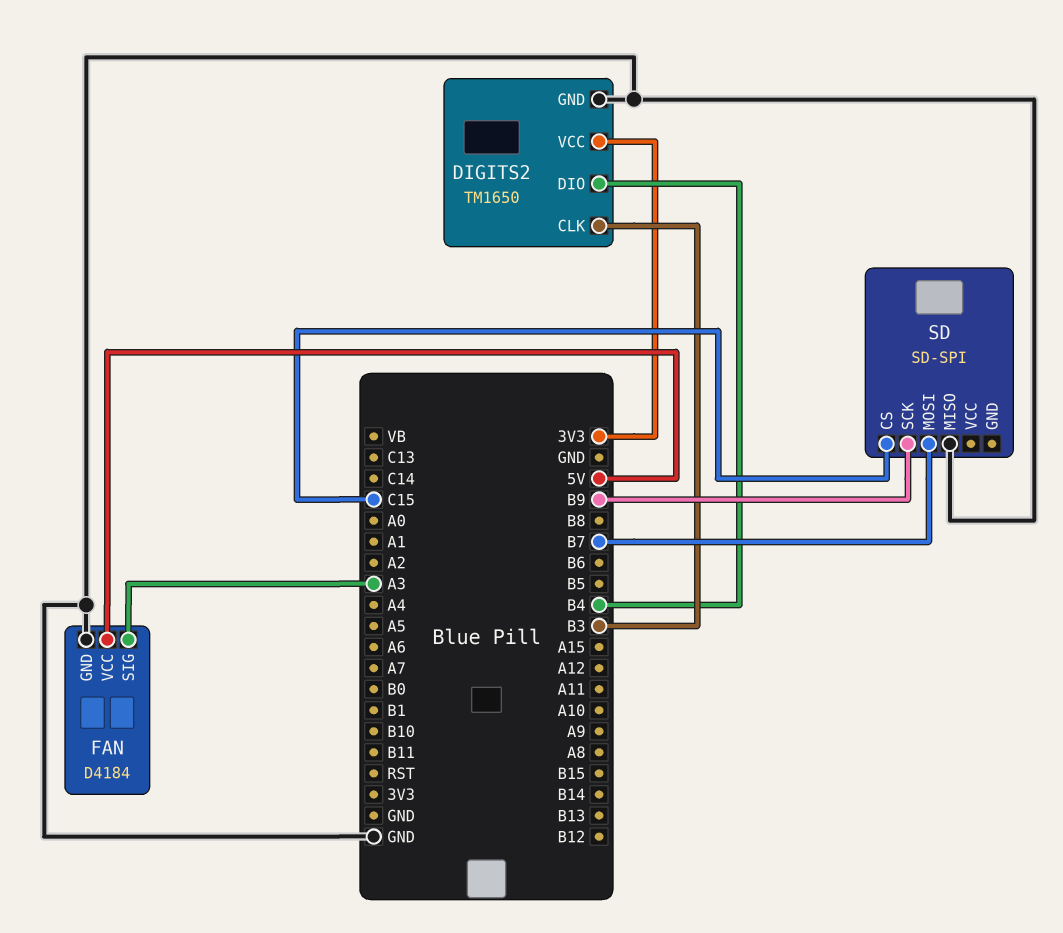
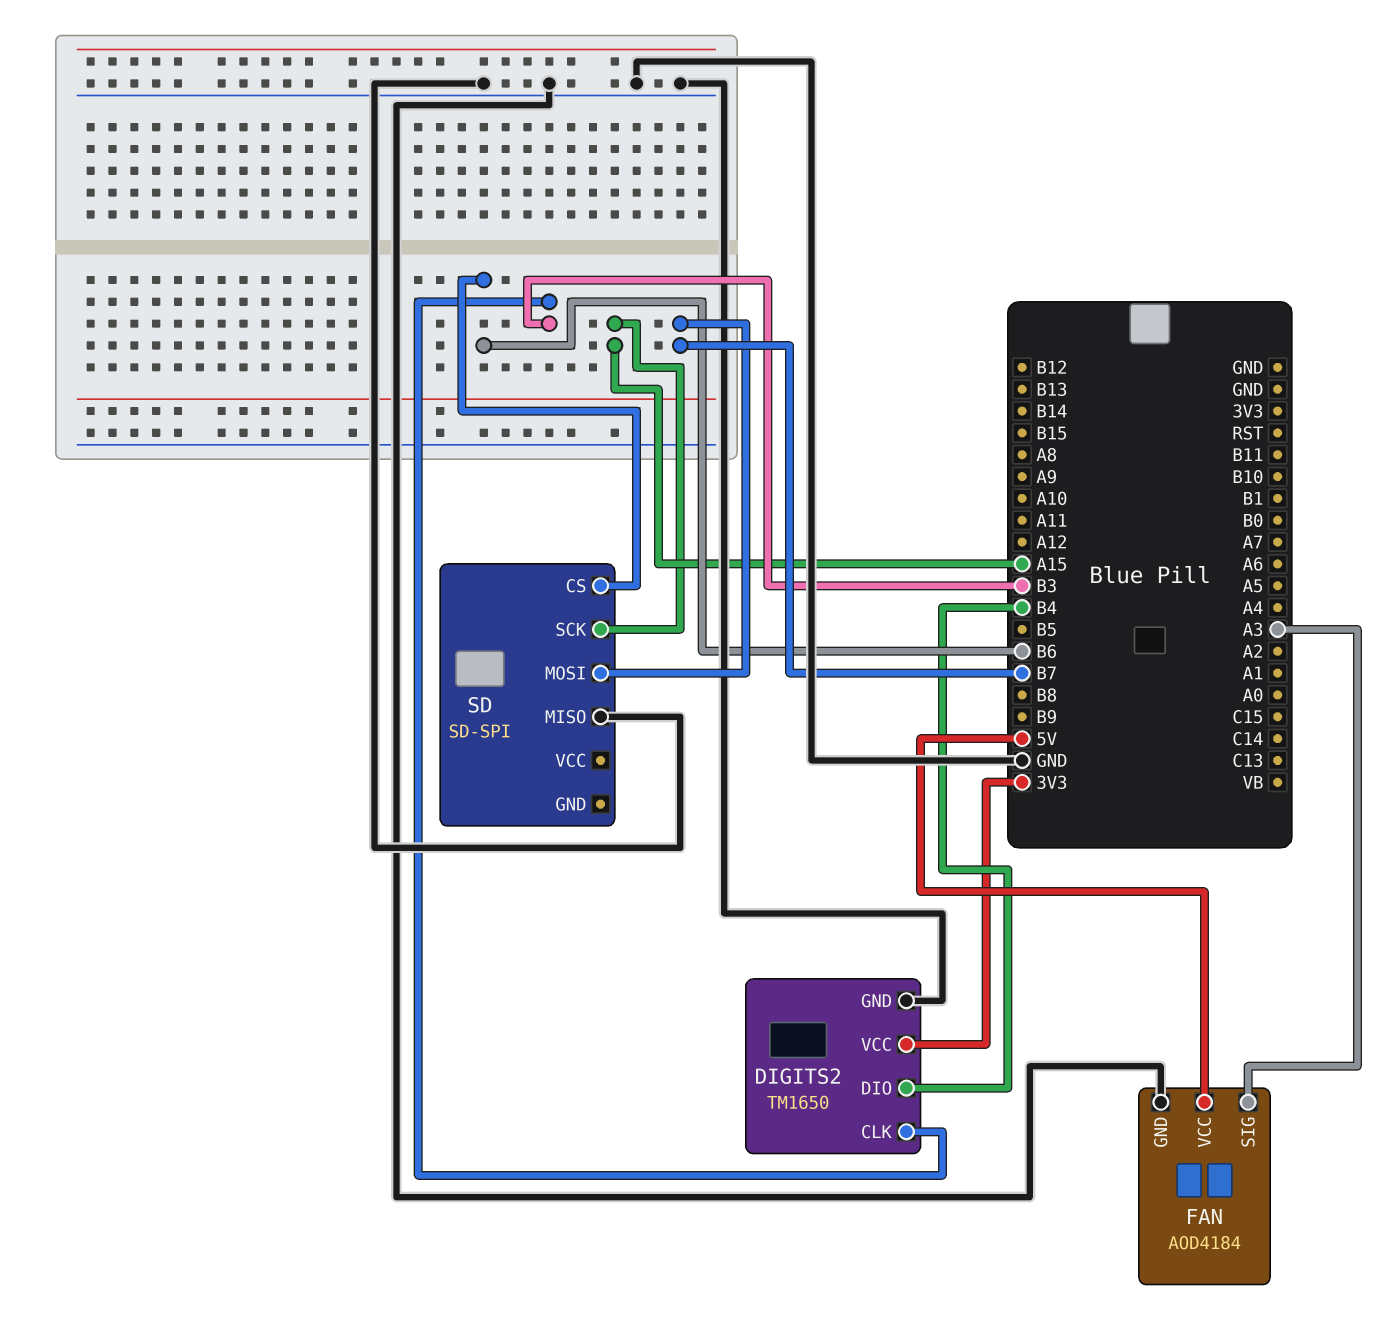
FAN: D4184 -> AOD4184
SD pin CS: C15 -> B6
SD pin SCK: B9 -> A15

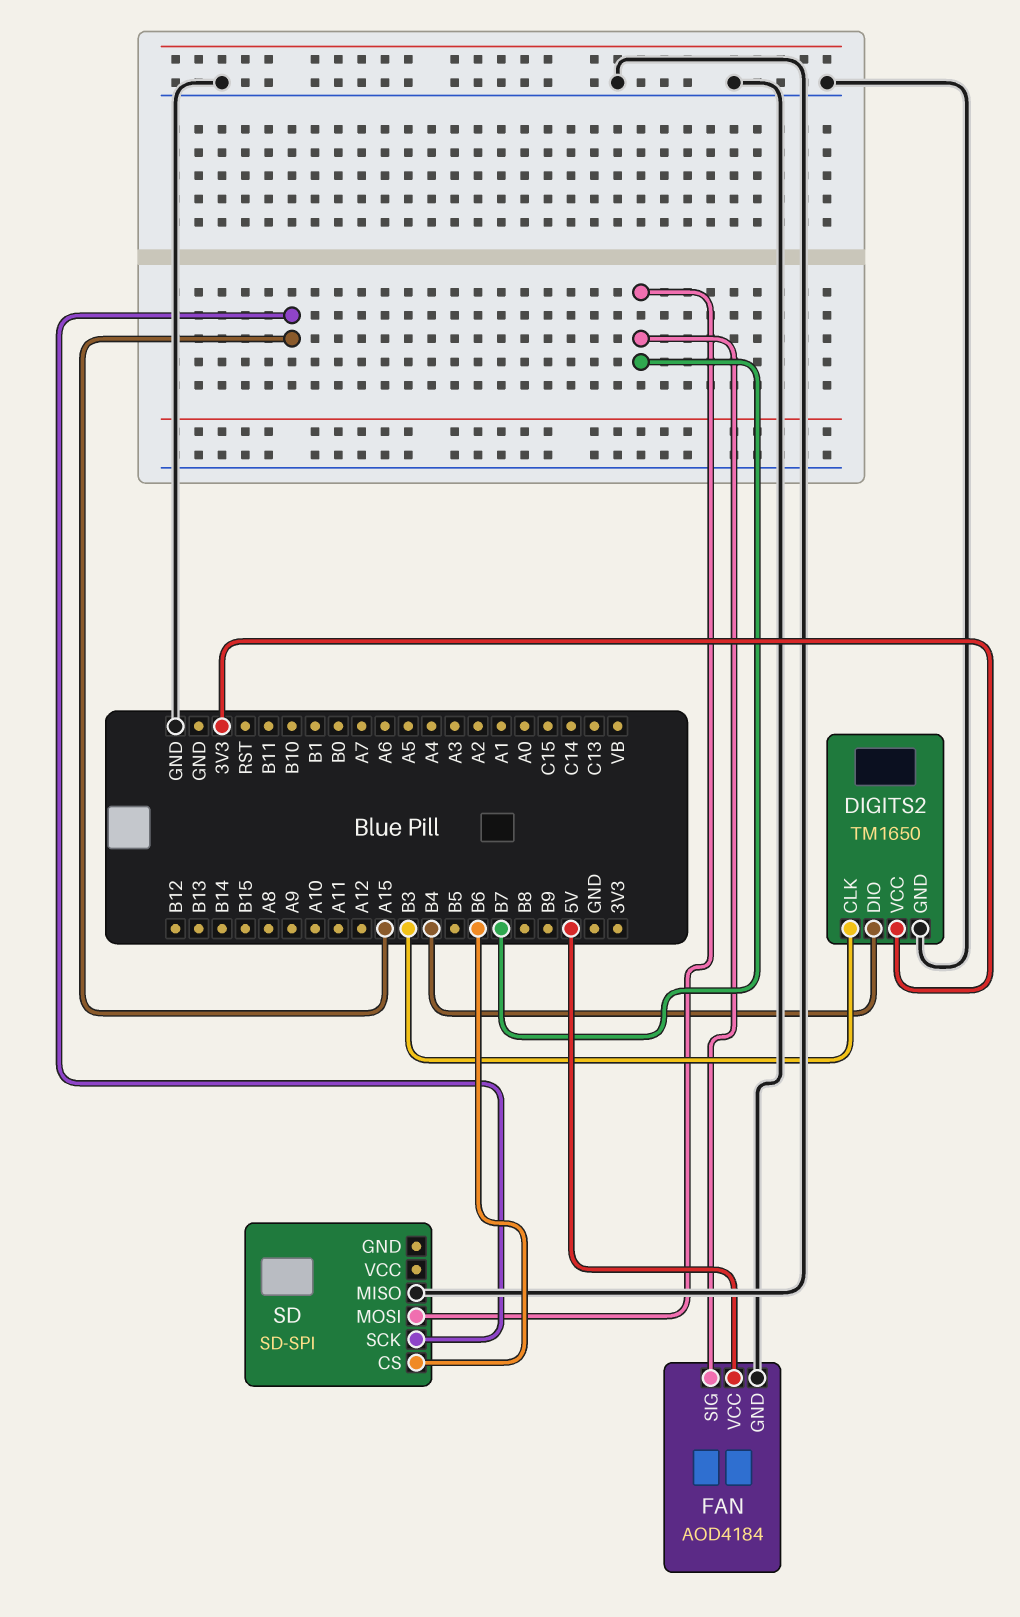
FAN pin SIG: A3 -> B7

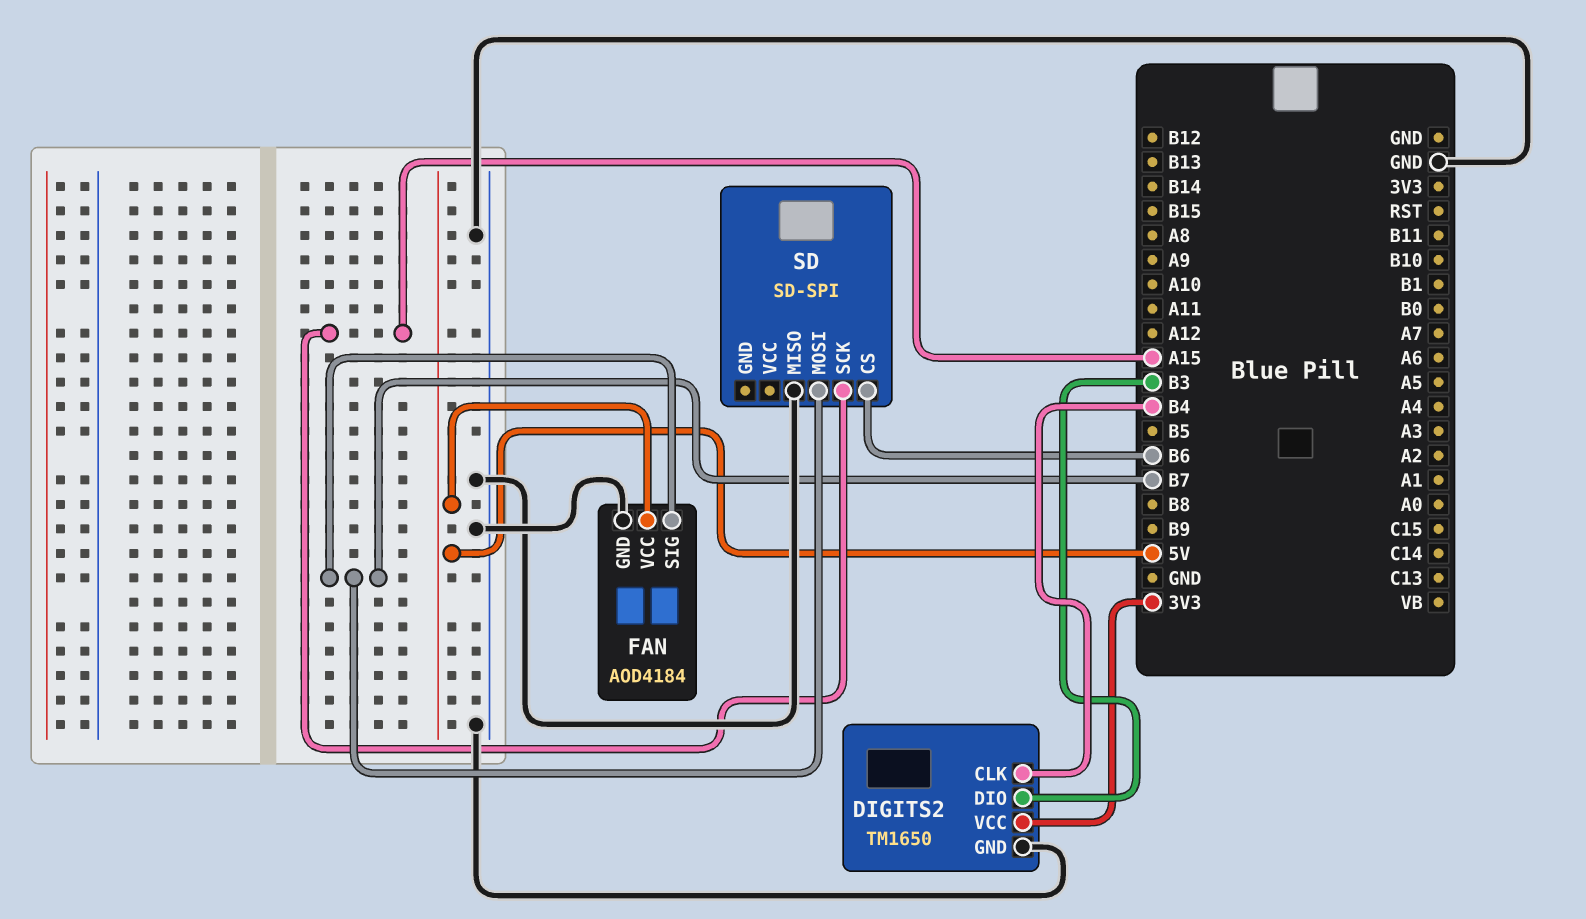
DIGITS2 pin CLK: B3 -> B4
DIGITS2 pin DIO: B4 -> B3

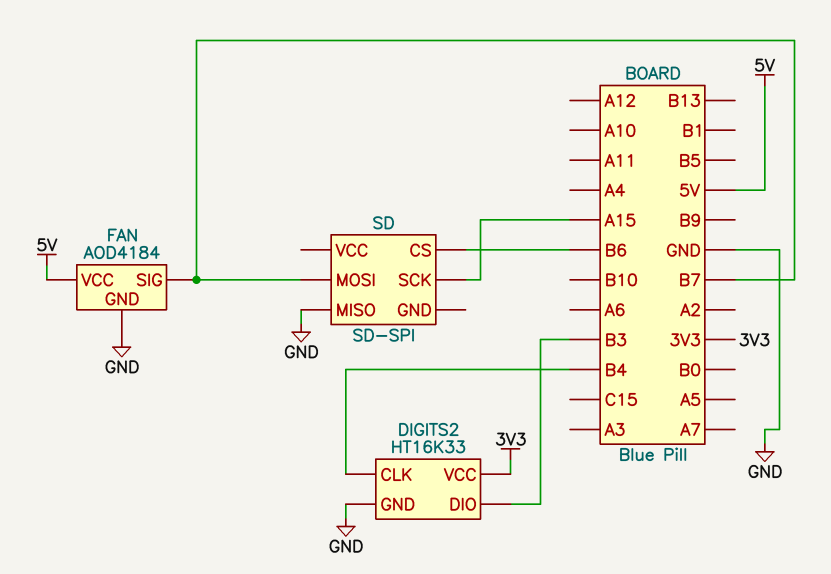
DIGITS2: TM1650 -> HT16K33

